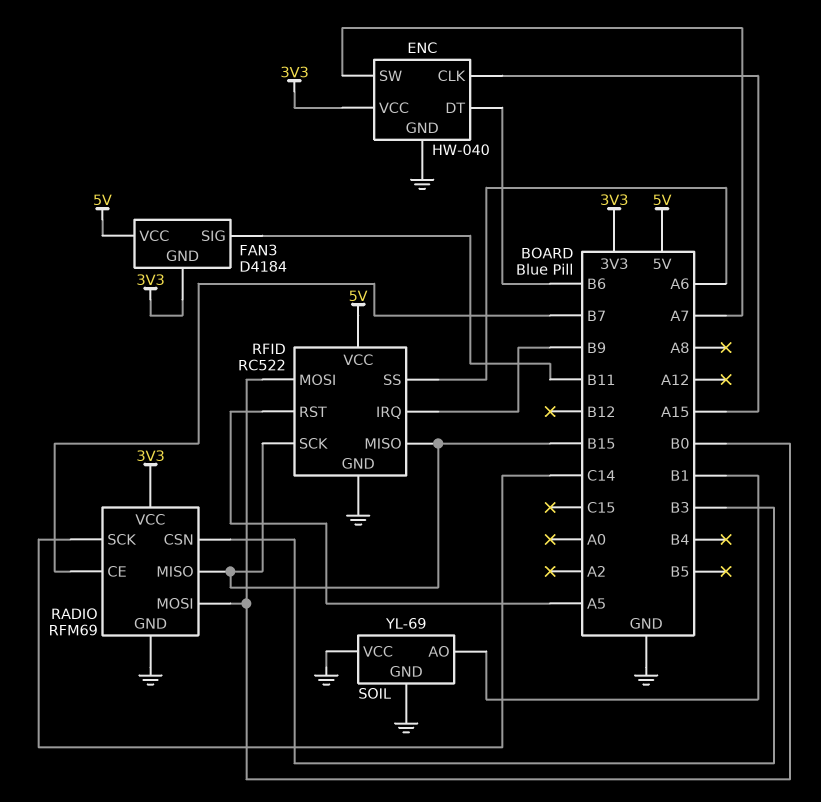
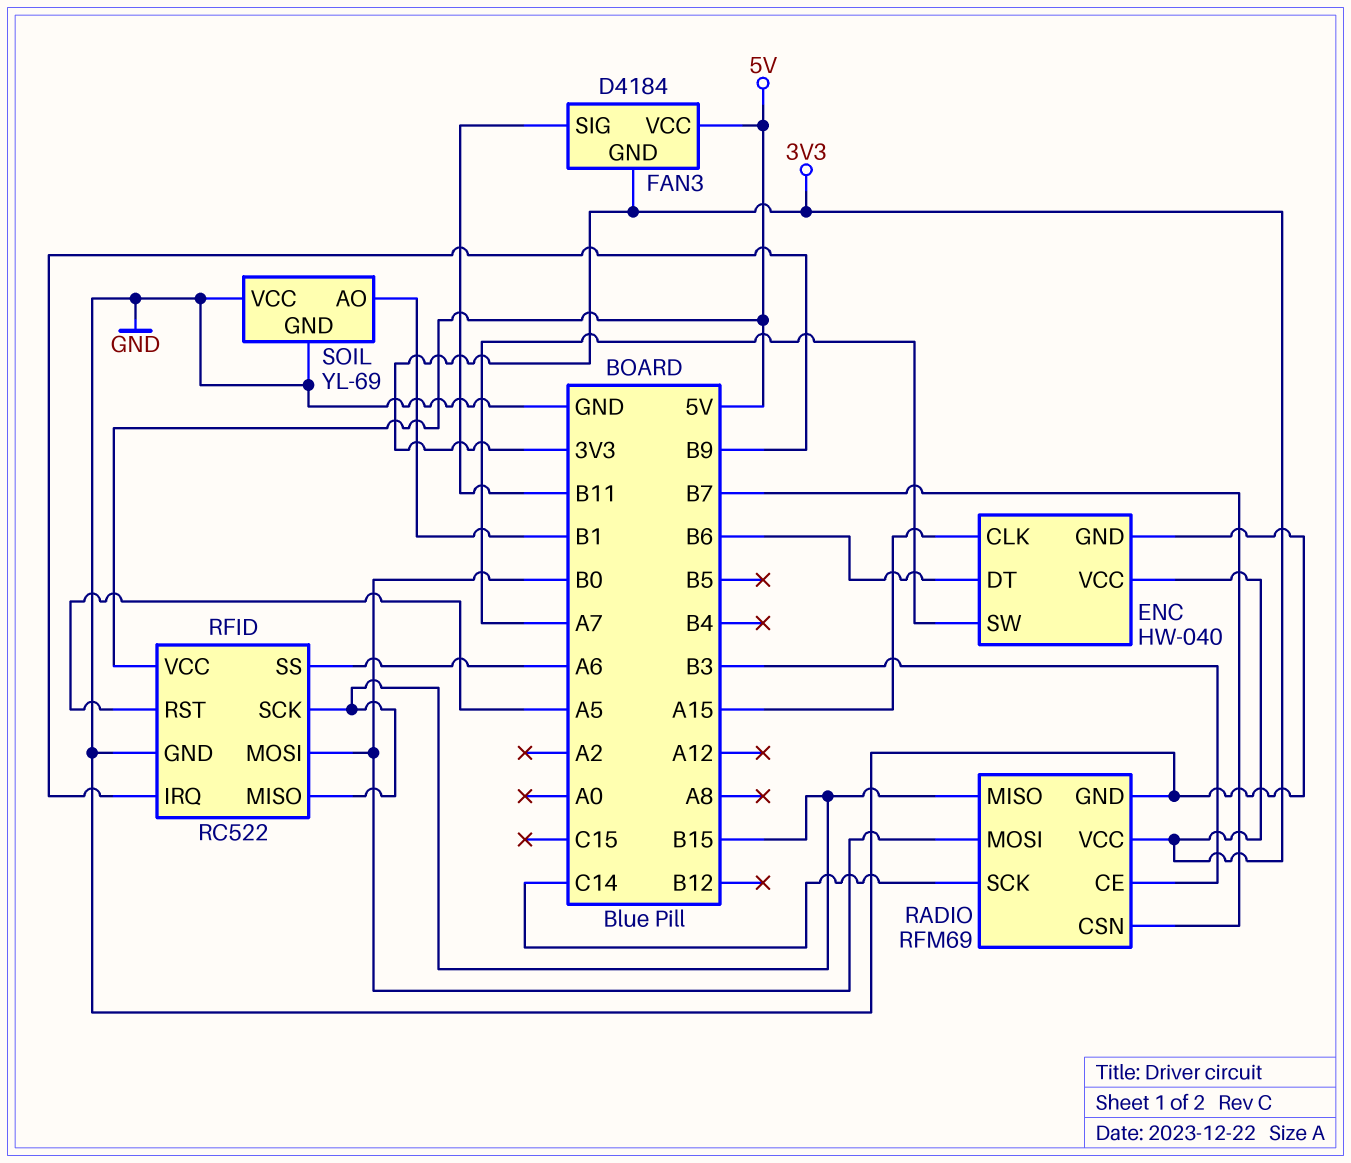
RADIO pin CE: B7 -> B3
RADIO pin CSN: B3 -> B7

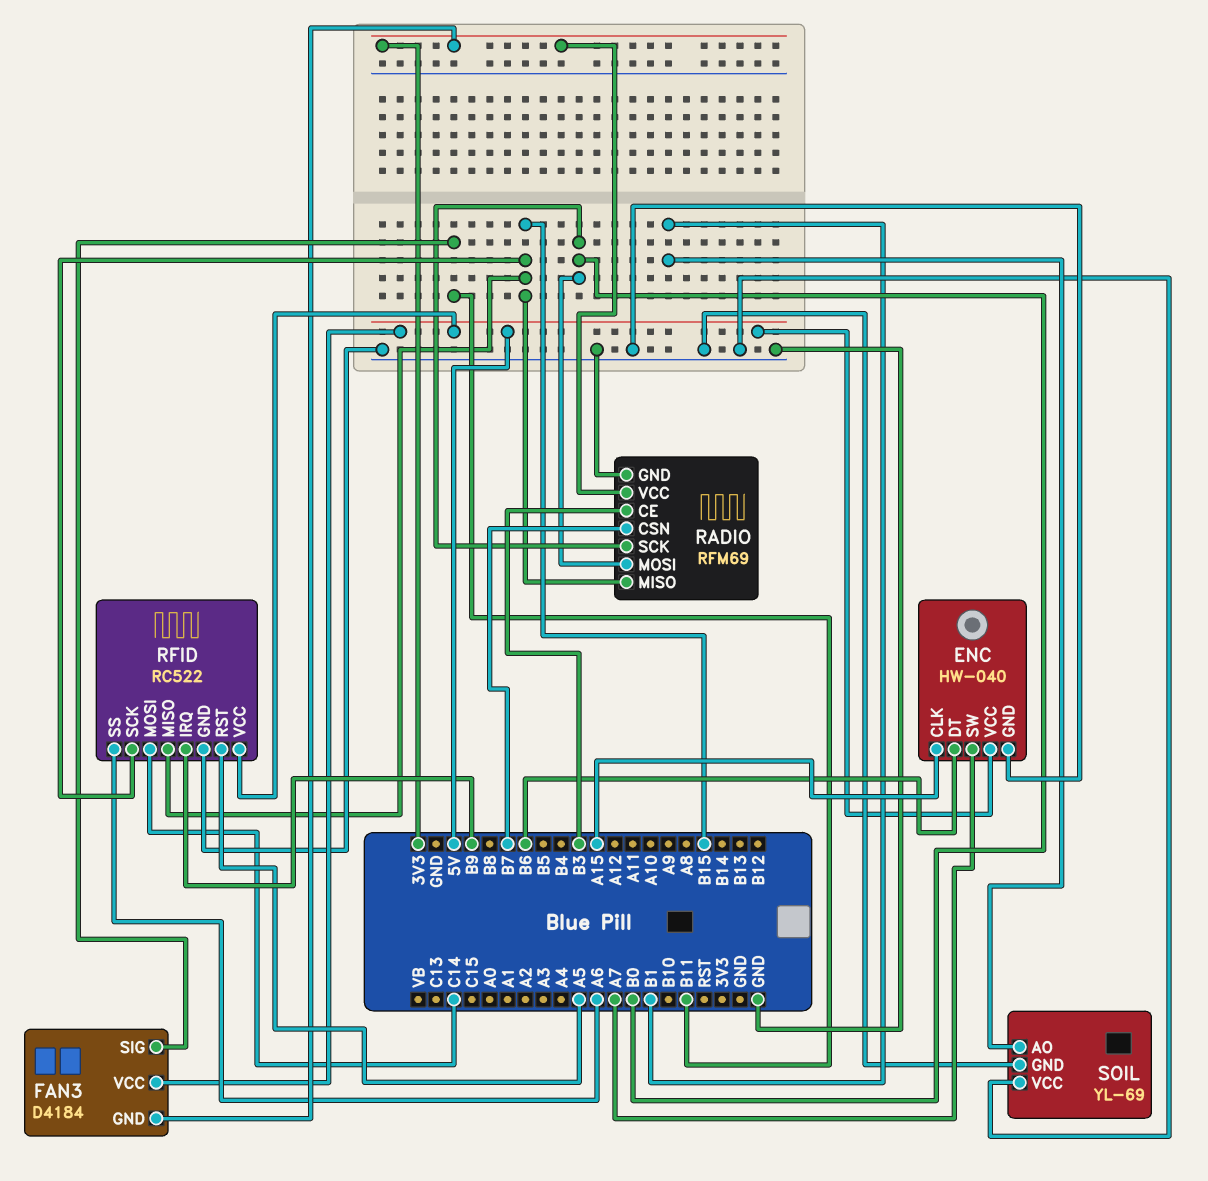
ENC pin VCC: 3V3 -> 5V
RADIO pin SCK: C14 -> B0
RFID pin MOSI: B0 -> C14

